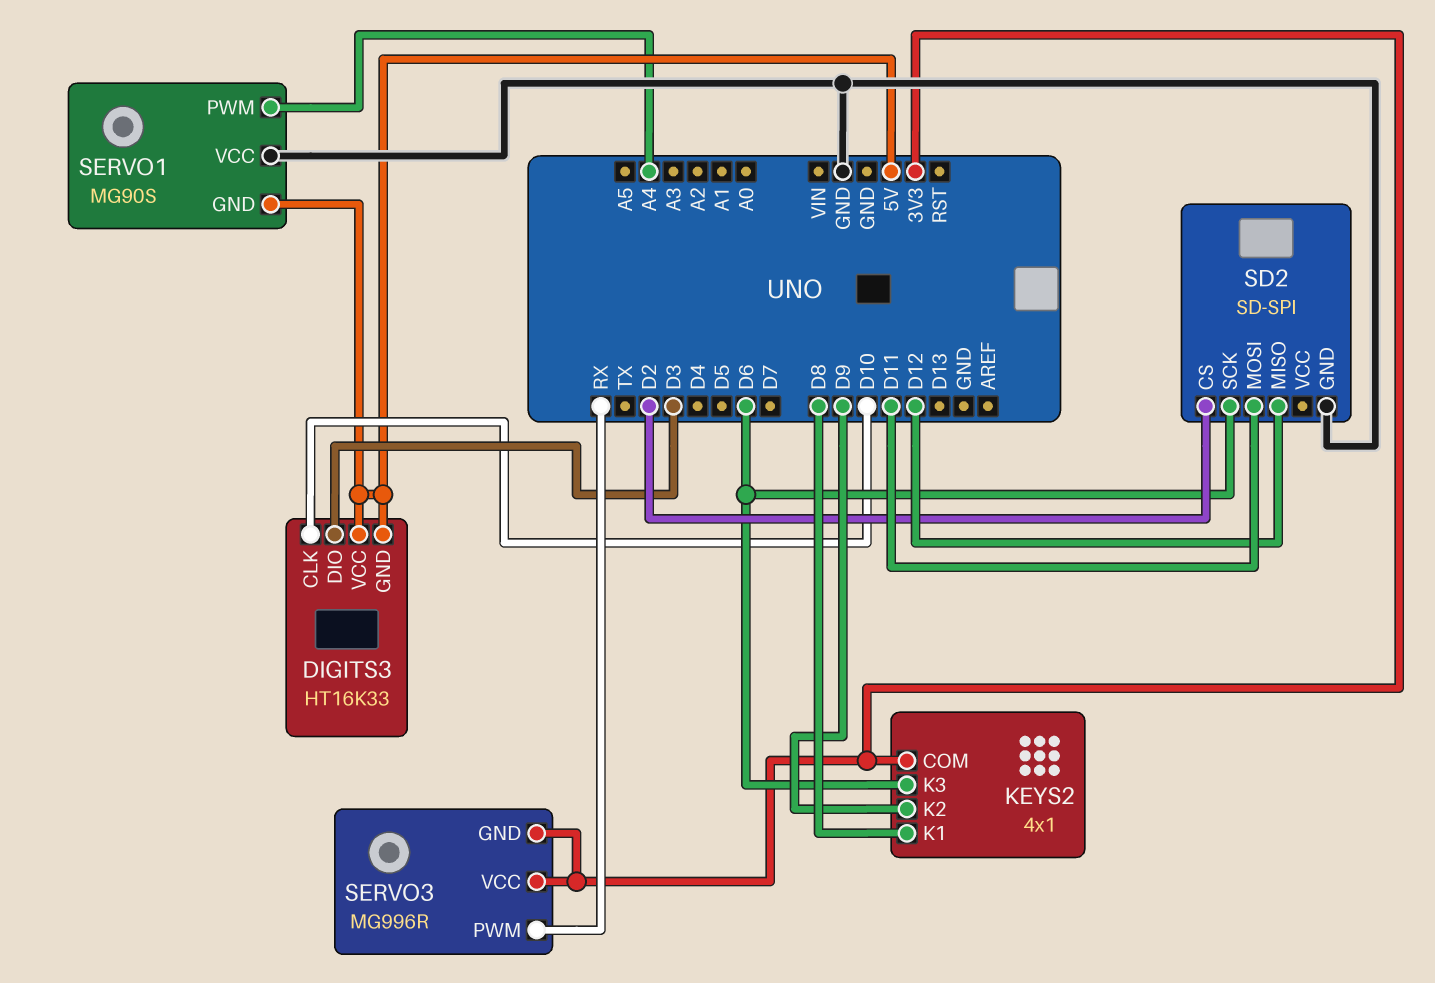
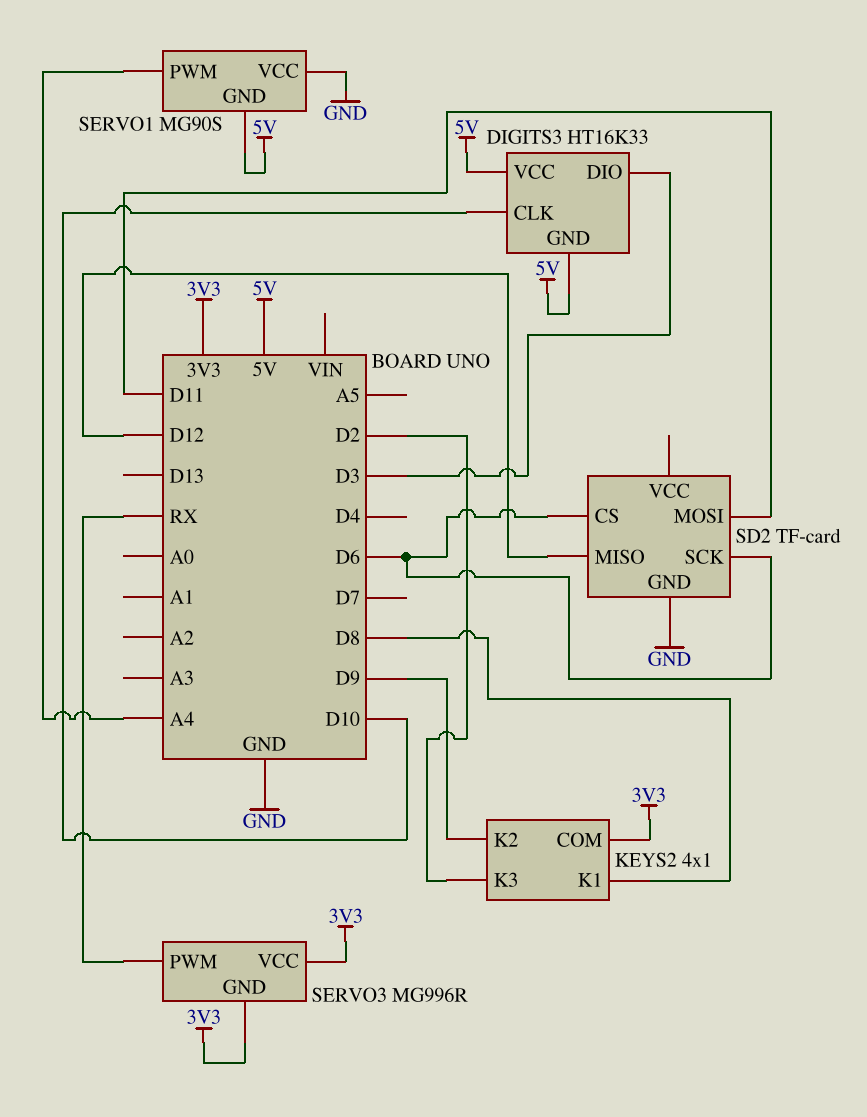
KEYS2 pin K3: D6 -> D2
SD2: SD-SPI -> TF-card
SD2 pin CS: D2 -> D6

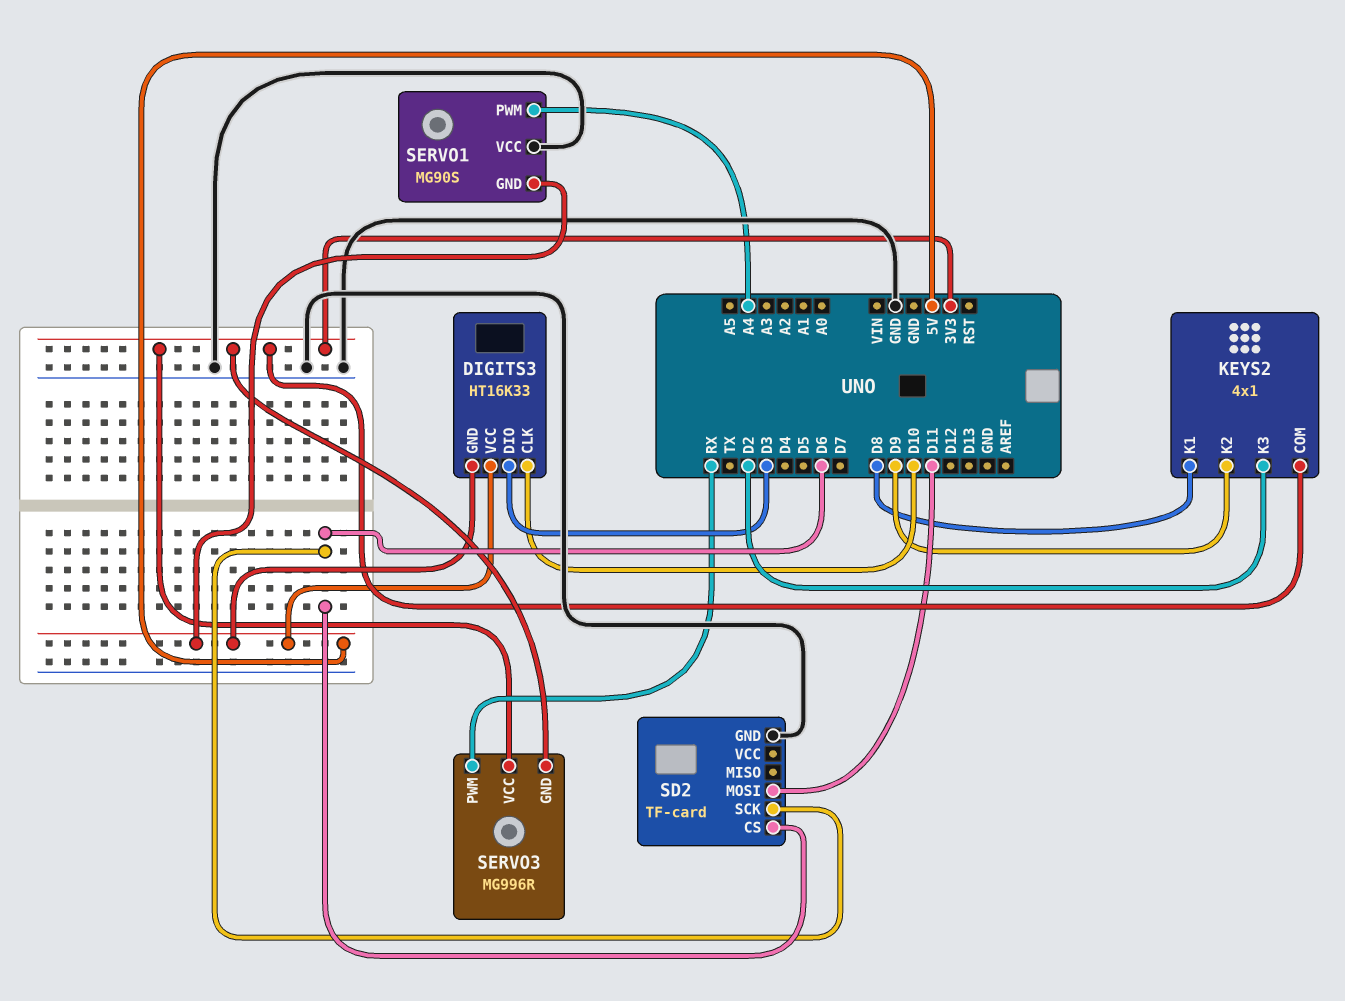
SD2 pin MISO: D12 -> none

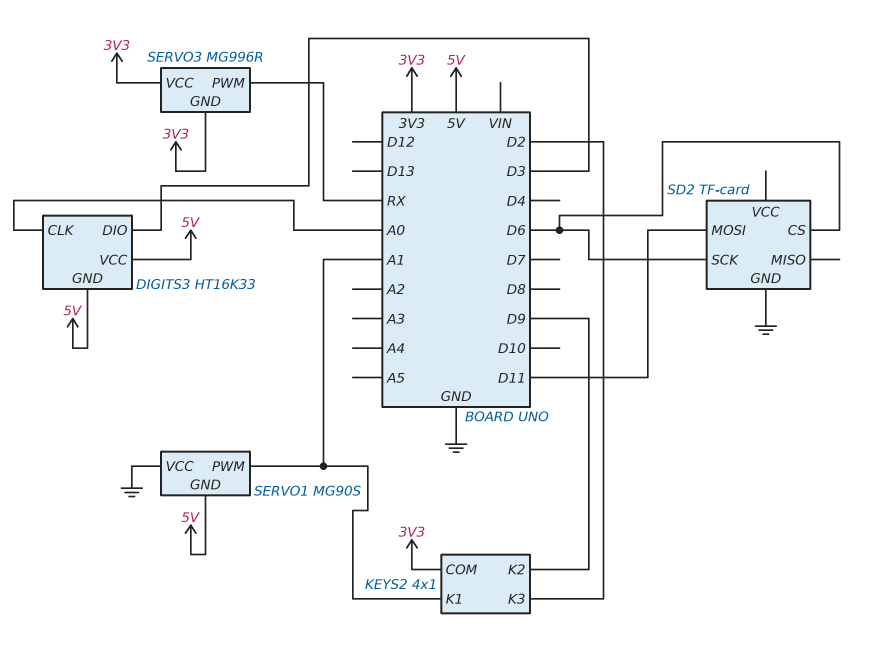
DIGITS3 pin CLK: D10 -> A0
KEYS2 pin K1: D8 -> A1
SERVO1 pin PWM: A4 -> A1

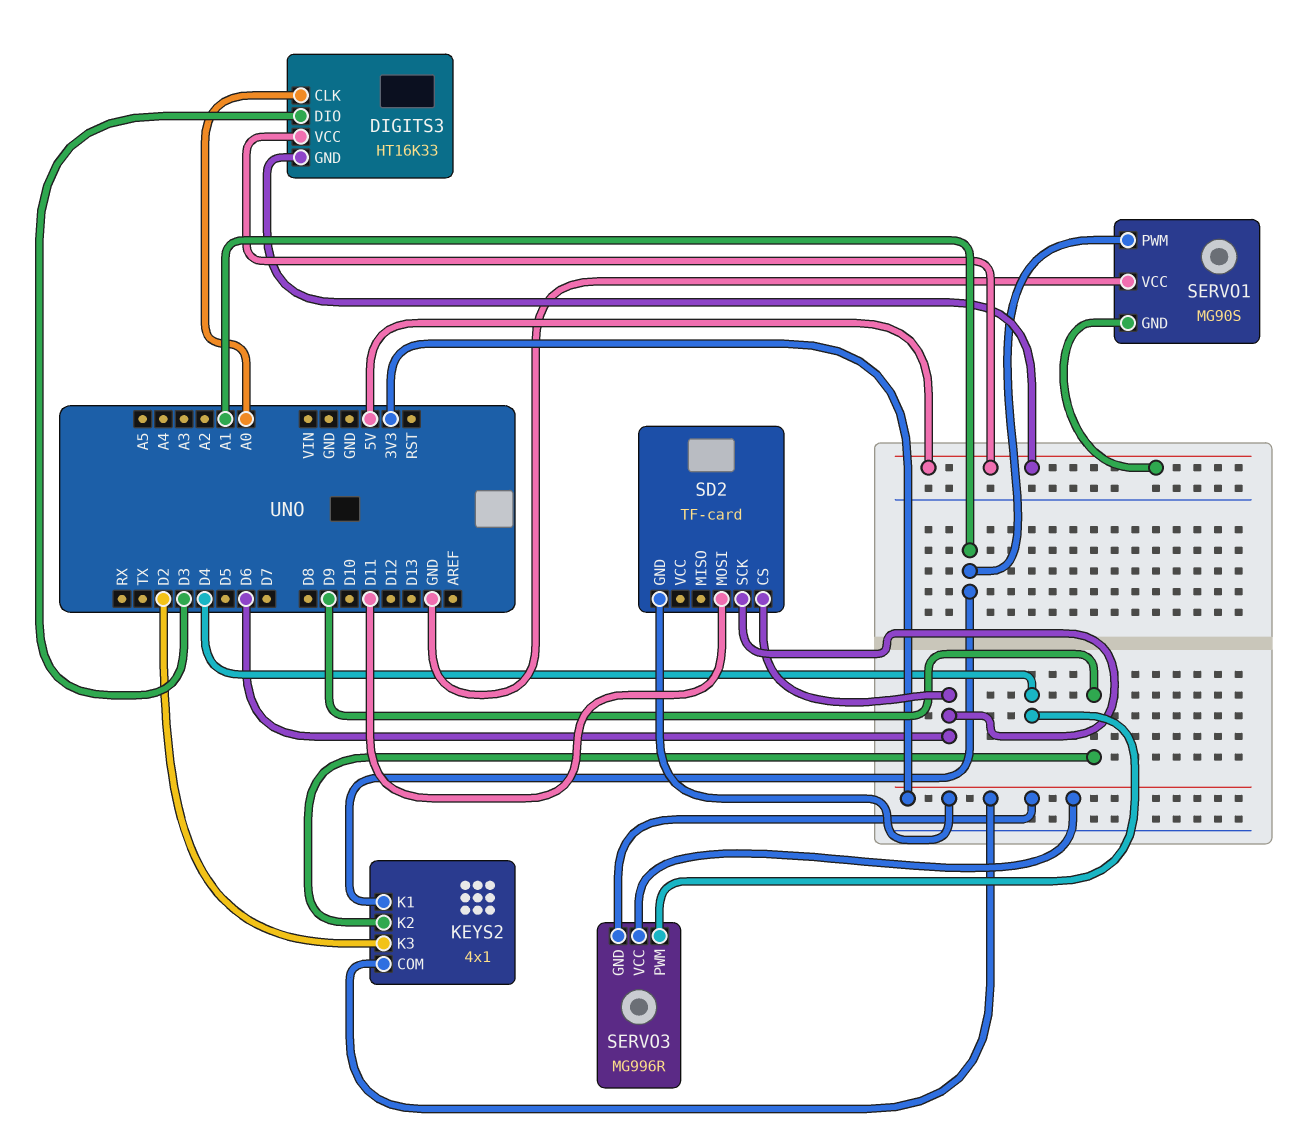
SD2 pin GND: GND -> 3V3
SERVO3 pin PWM: RX -> D4

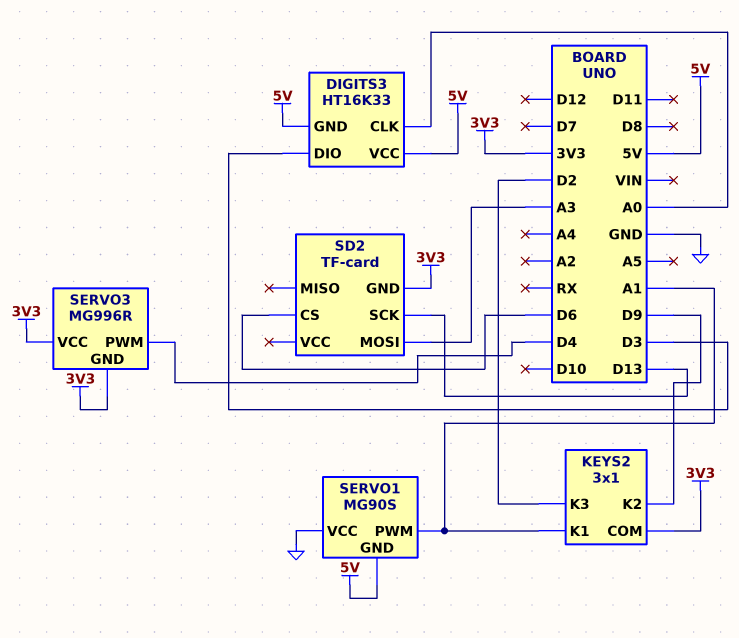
KEYS2: 4x1 -> 3x1
SD2 pin MOSI: D11 -> A3
SD2 pin SCK: D6 -> D13

